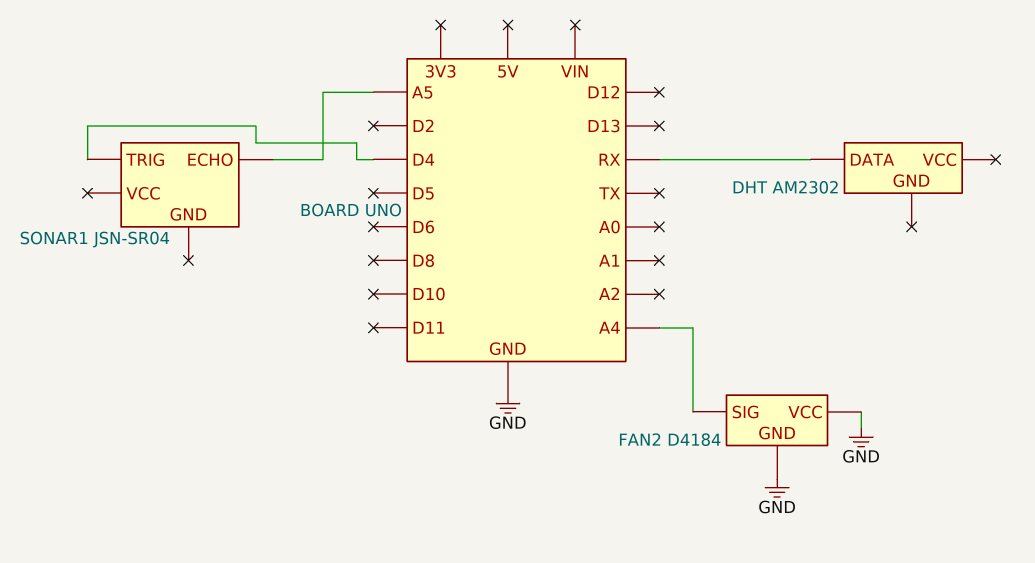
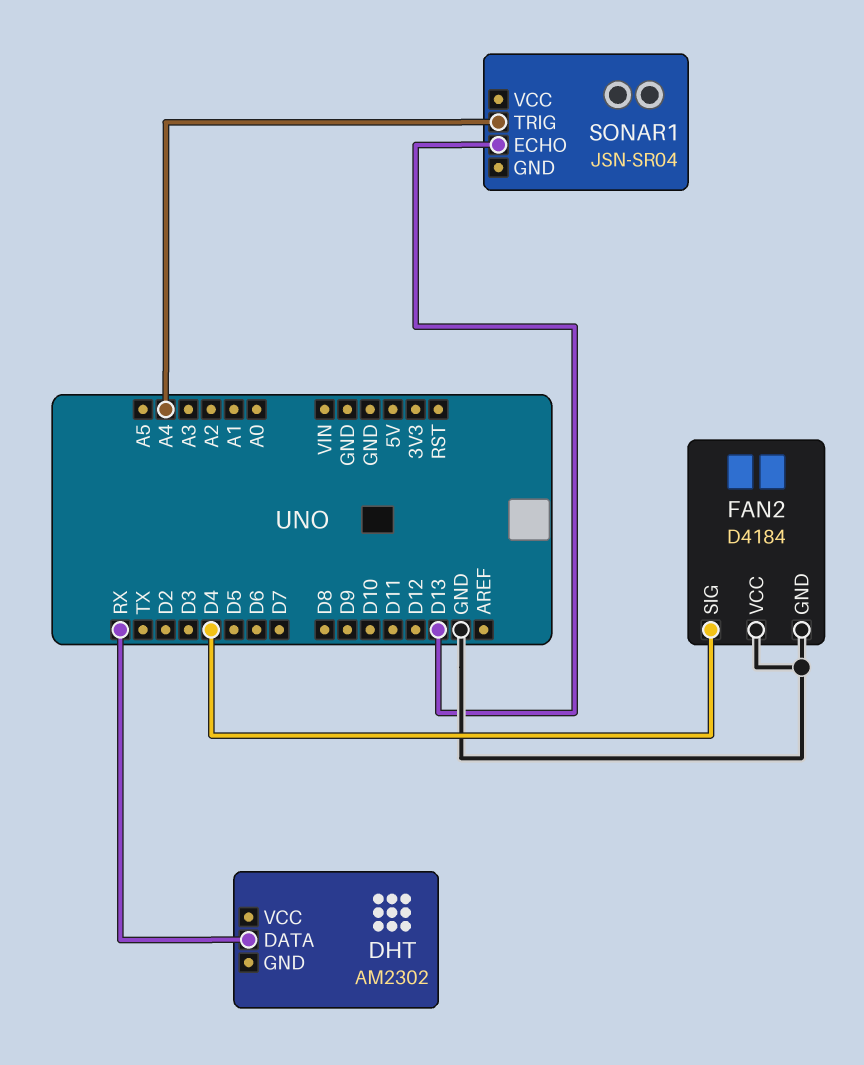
FAN2 pin SIG: A4 -> D4
SONAR1 pin ECHO: A5 -> D13
SONAR1 pin TRIG: D4 -> A4

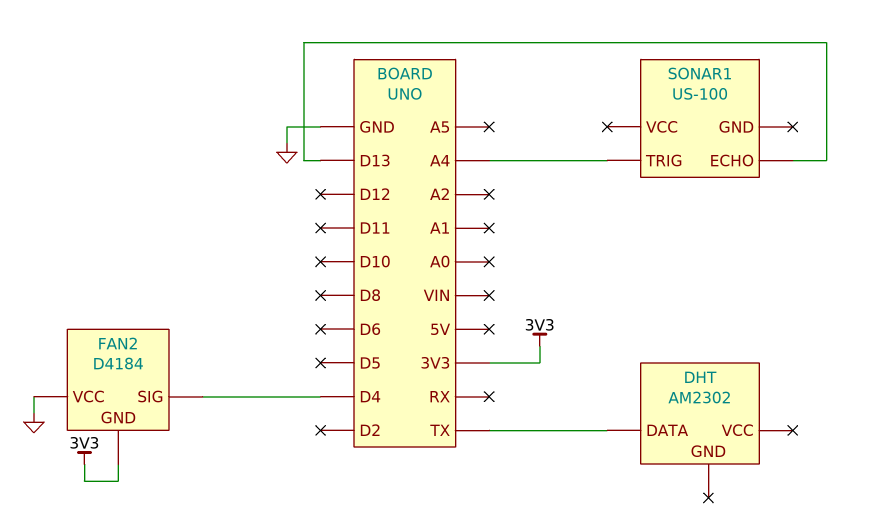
DHT pin DATA: RX -> TX
FAN2 pin GND: GND -> 3V3
SONAR1: JSN-SR04 -> US-100

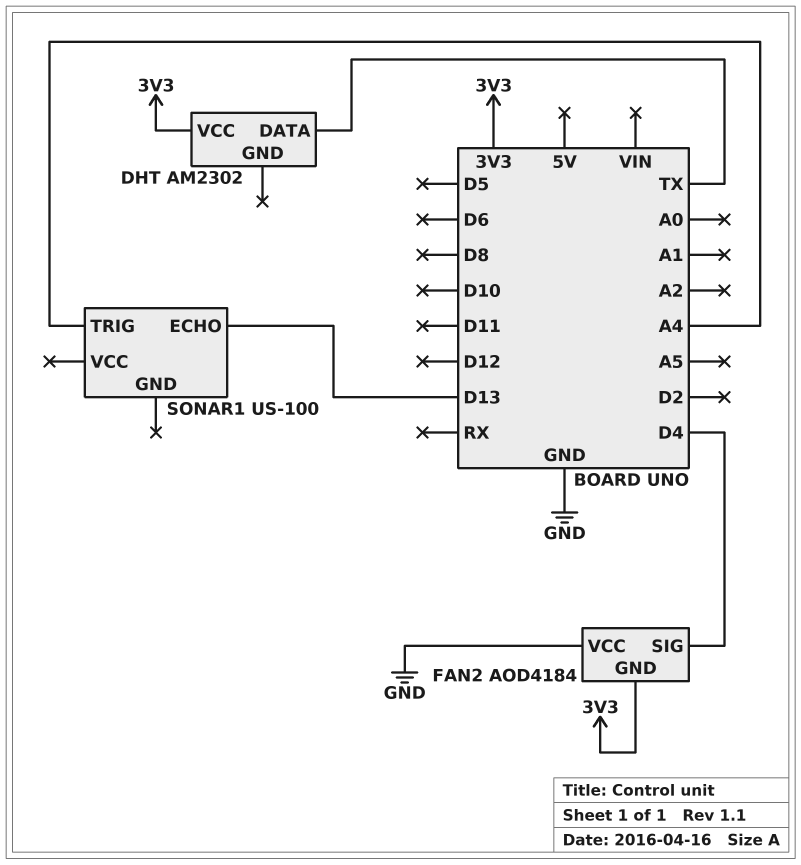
DHT pin VCC: none -> 3V3
FAN2: D4184 -> AOD4184

